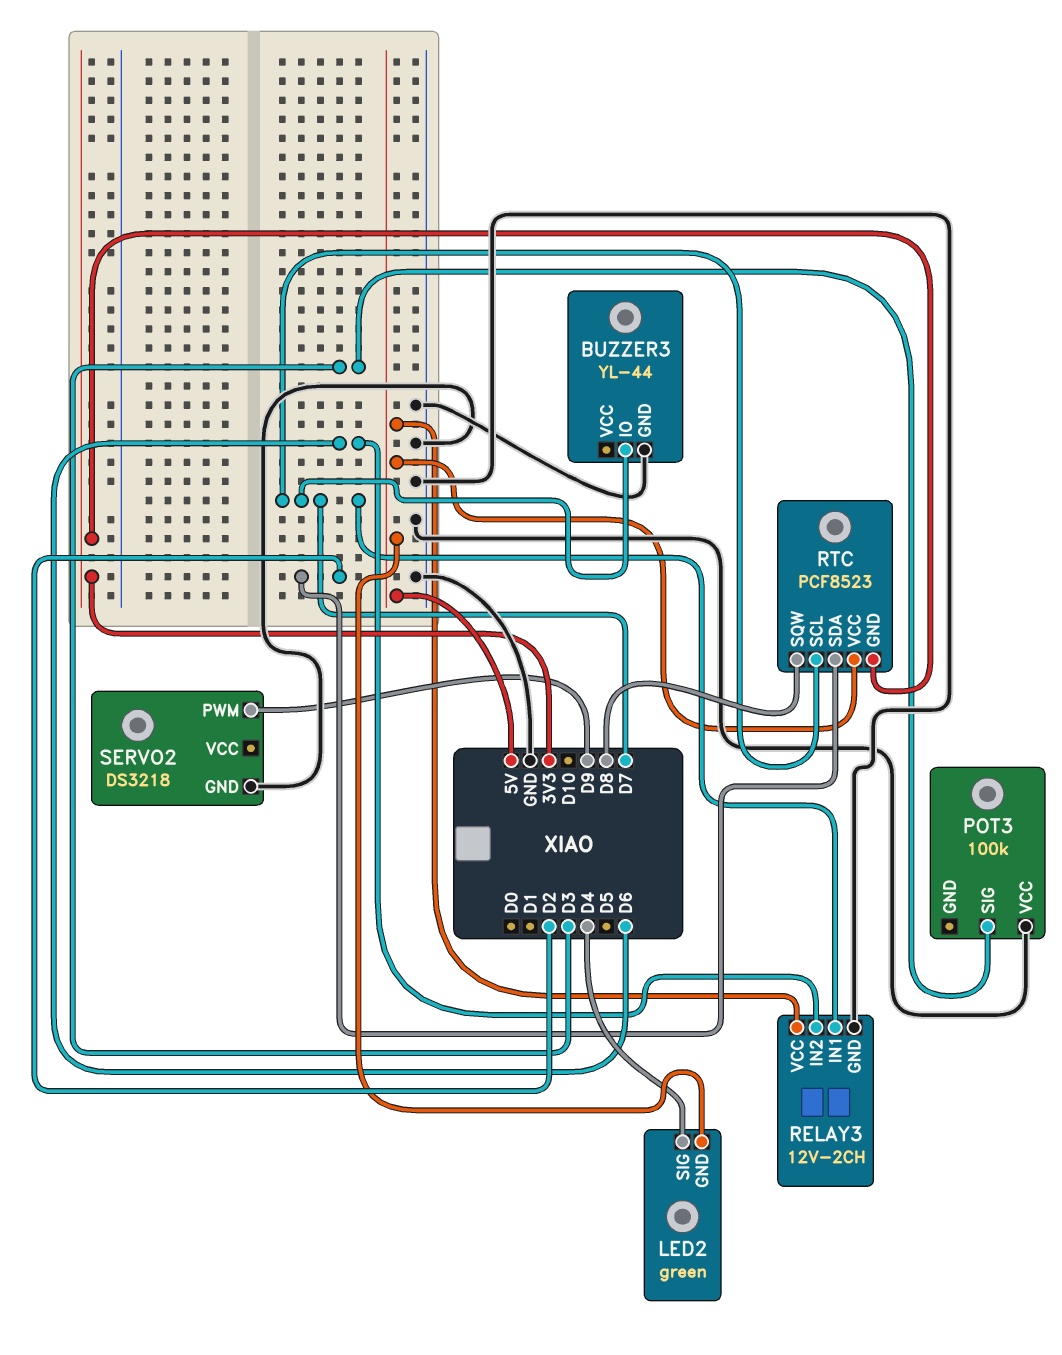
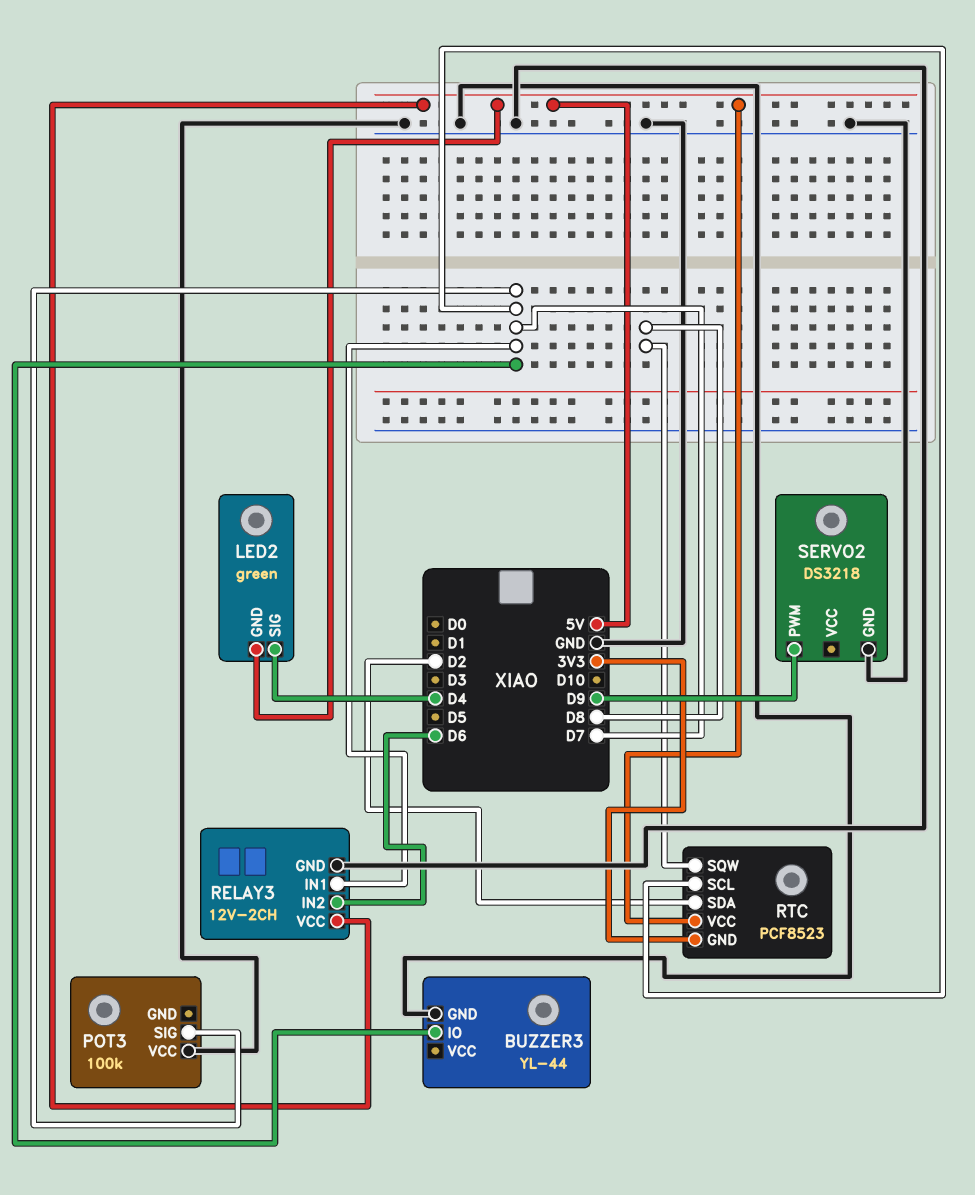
POT3 pin SIG: D3 -> D7

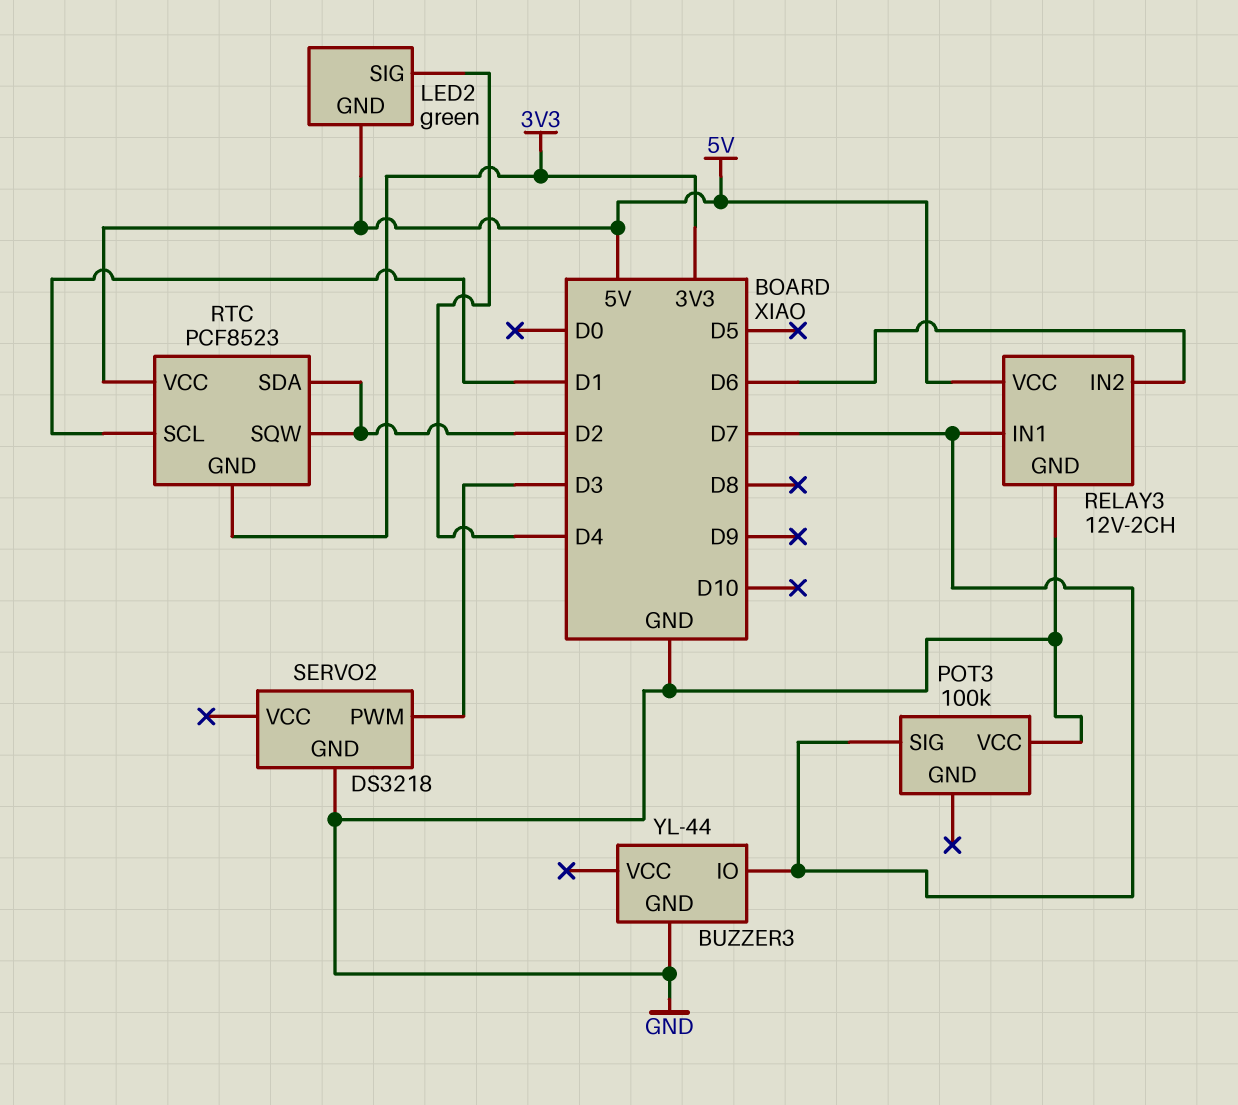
RTC pin SCL: D7 -> D1
RTC pin SQW: D8 -> D2
SERVO2 pin PWM: D9 -> D3

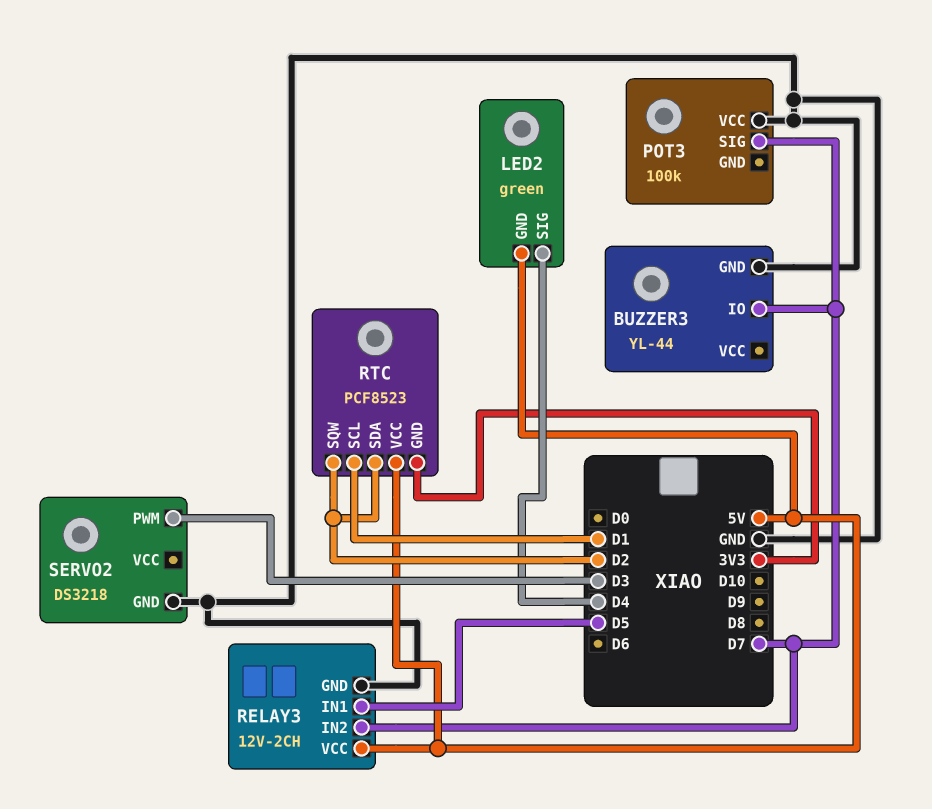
RELAY3 pin IN1: D7 -> D5
RELAY3 pin IN2: D6 -> D7

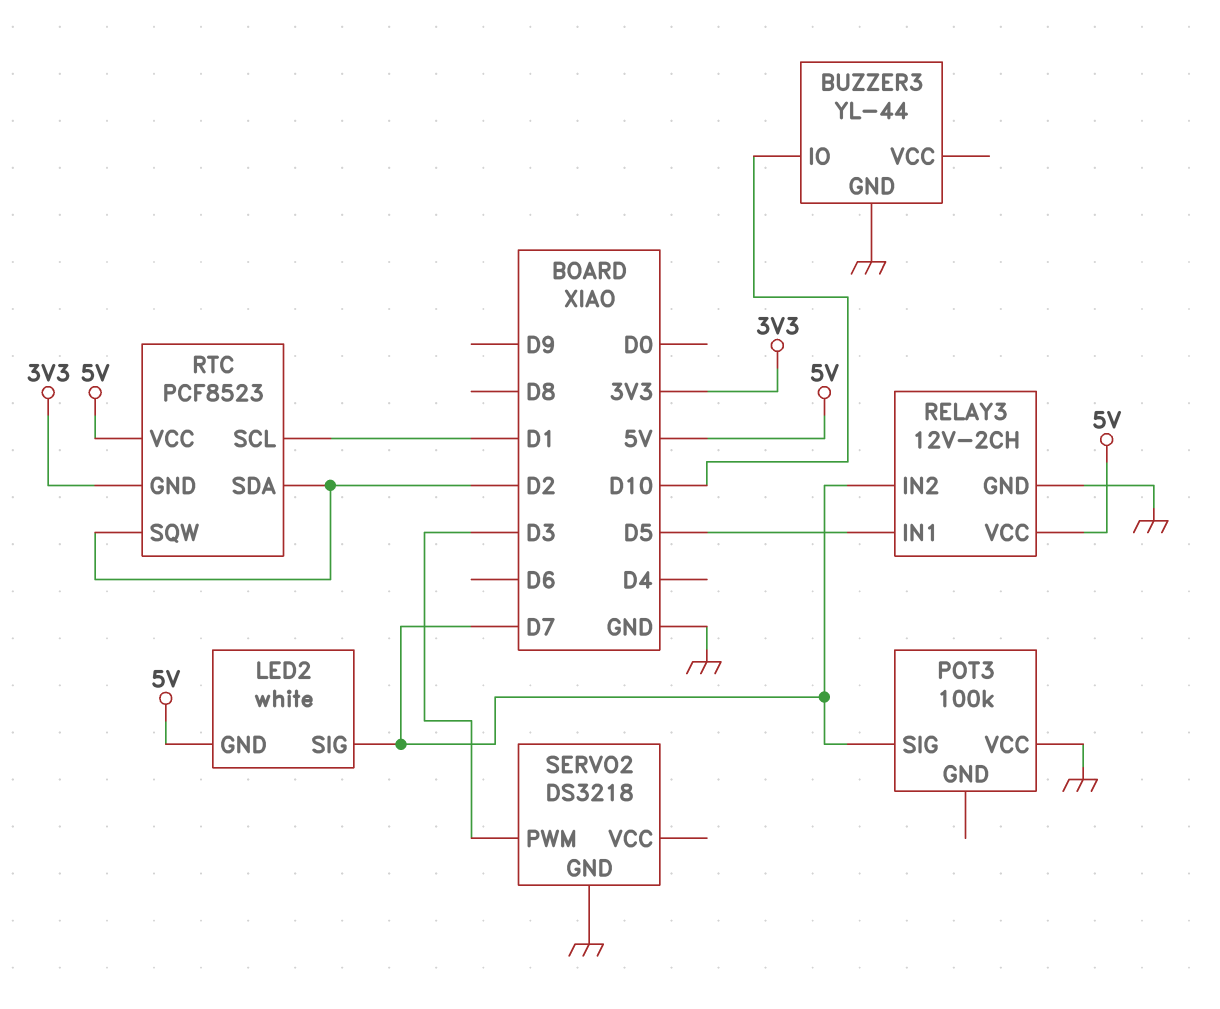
BUZZER3 pin IO: D7 -> D10
LED2: green -> white
LED2 pin SIG: D4 -> D7

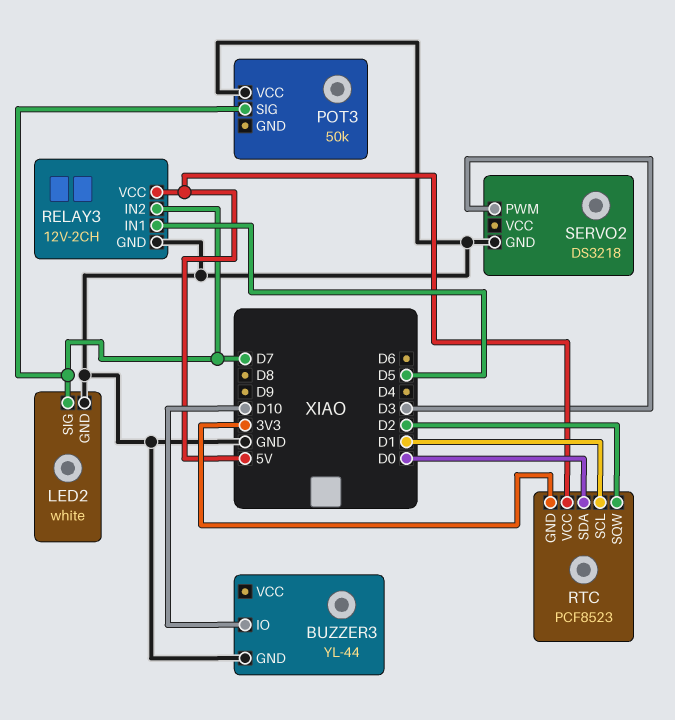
LED2 pin GND: 5V -> GND
POT3: 100k -> 50k
RTC pin SDA: D2 -> D0

